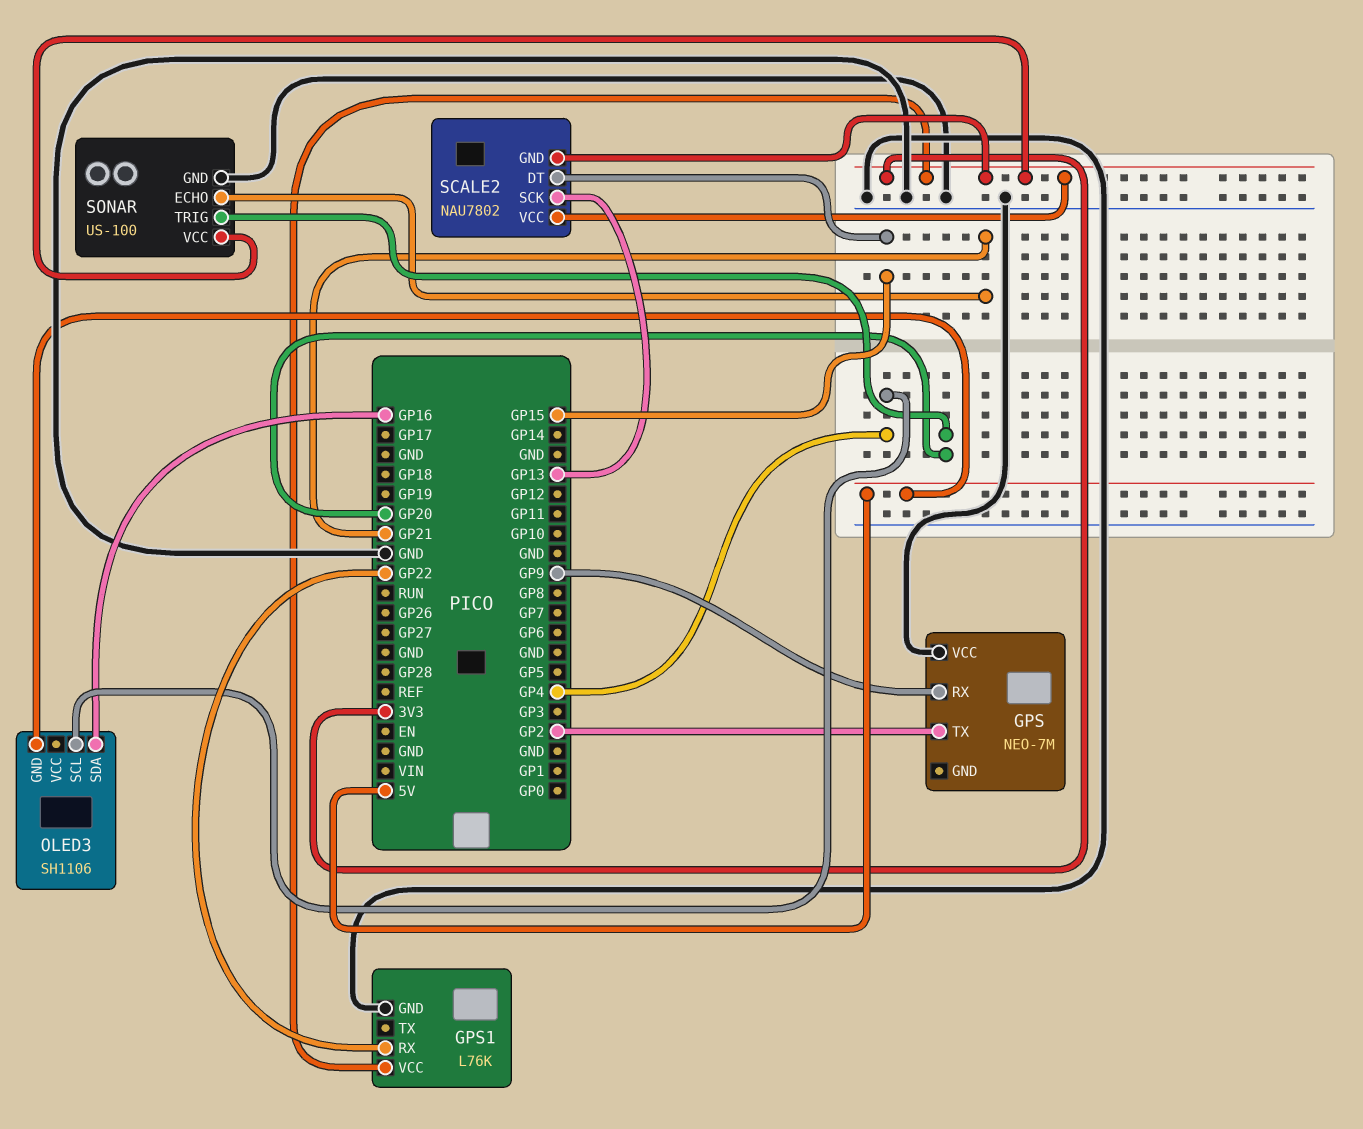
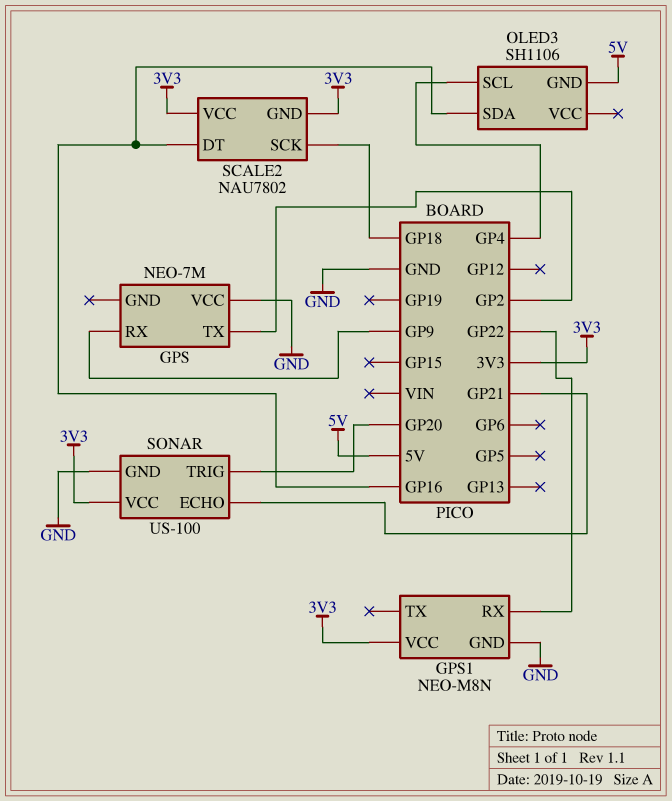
GPS1: L76K -> NEO-M8N
SCALE2 pin DT: GP15 -> GP16
SCALE2 pin SCK: GP13 -> GP18

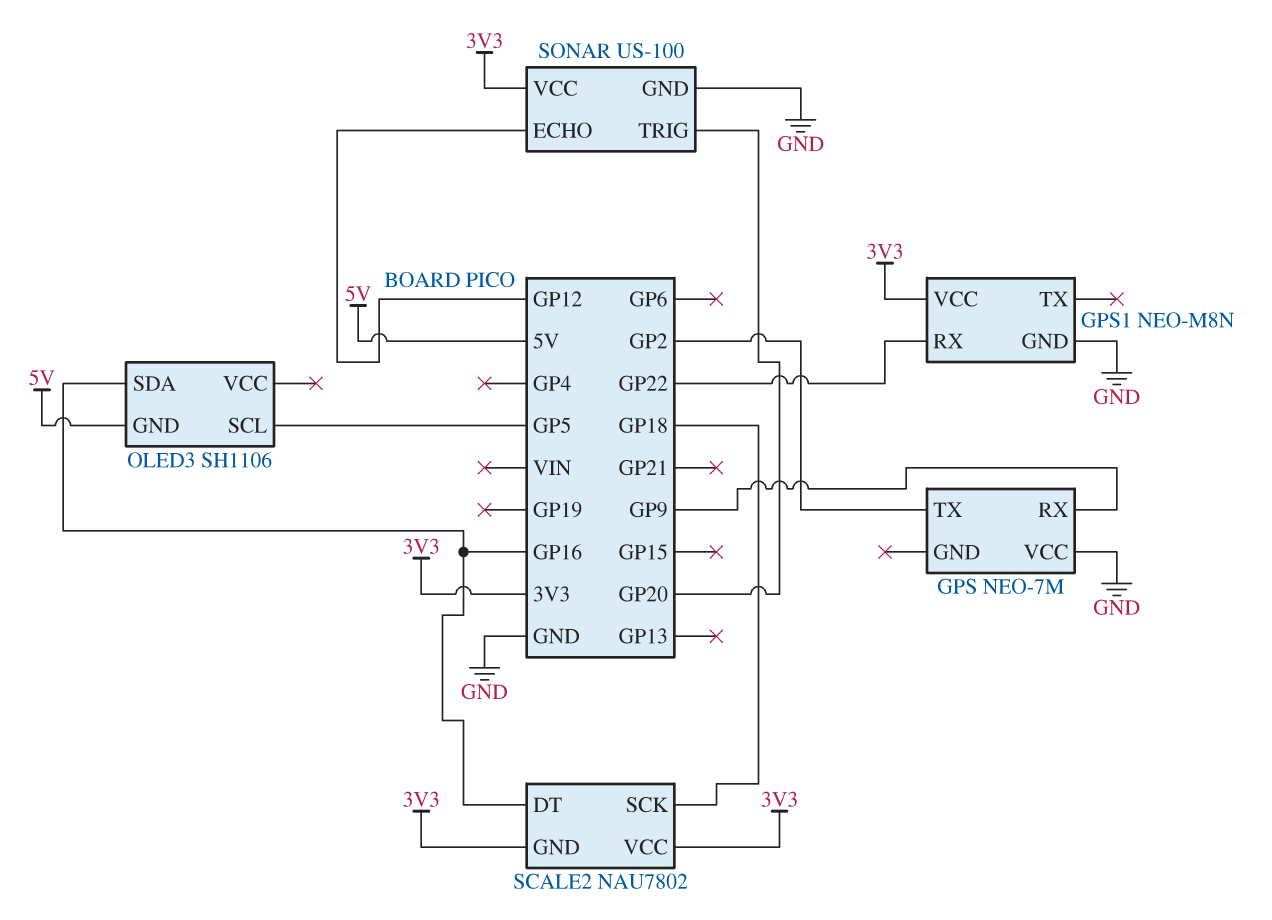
OLED3 pin SCL: GP4 -> GP5
SONAR pin ECHO: GP21 -> GP12

